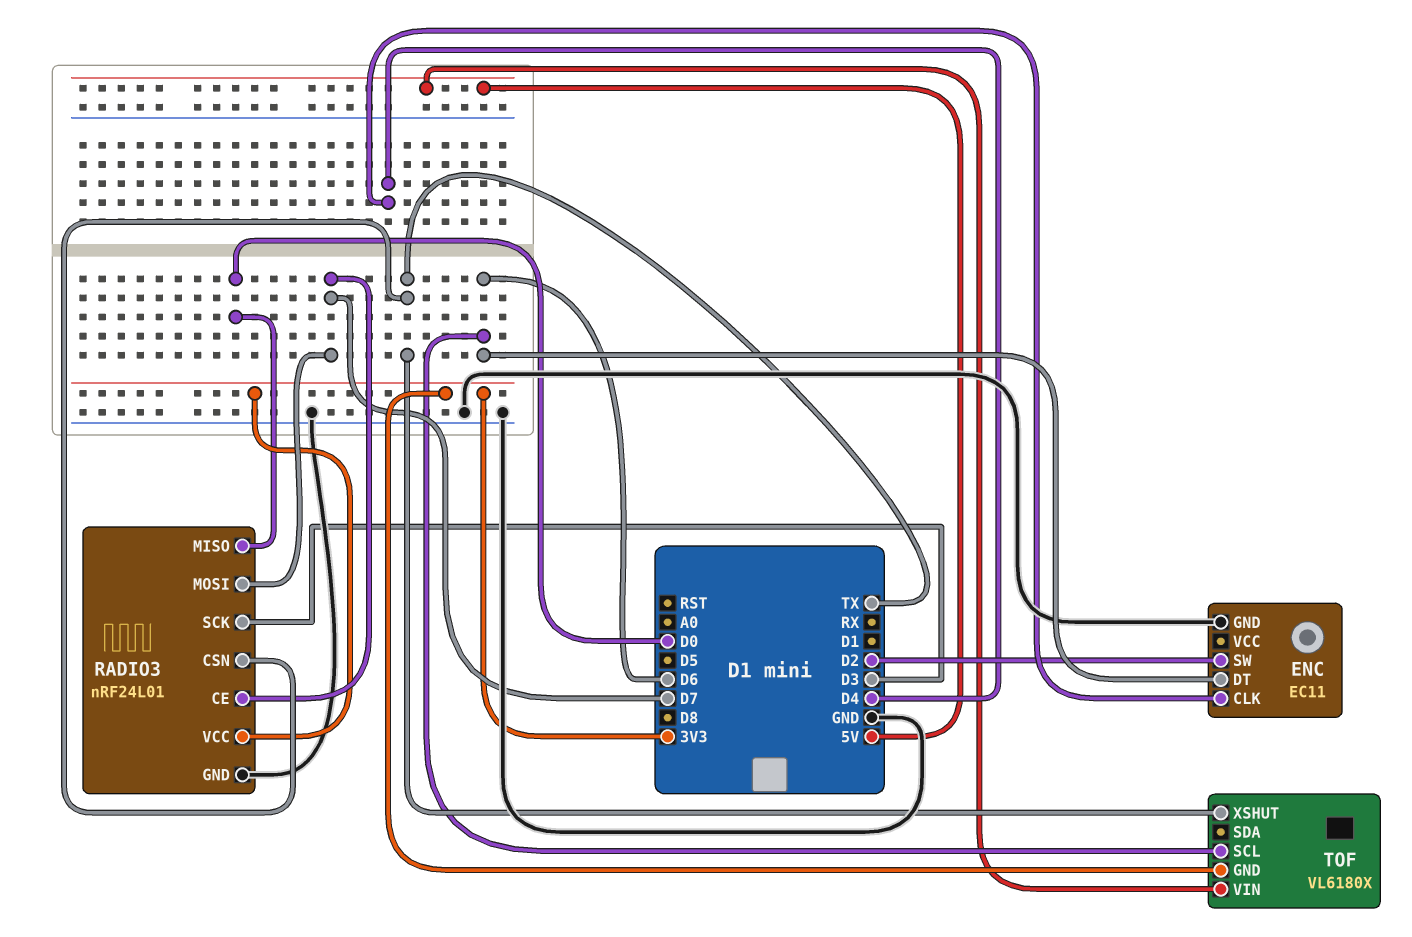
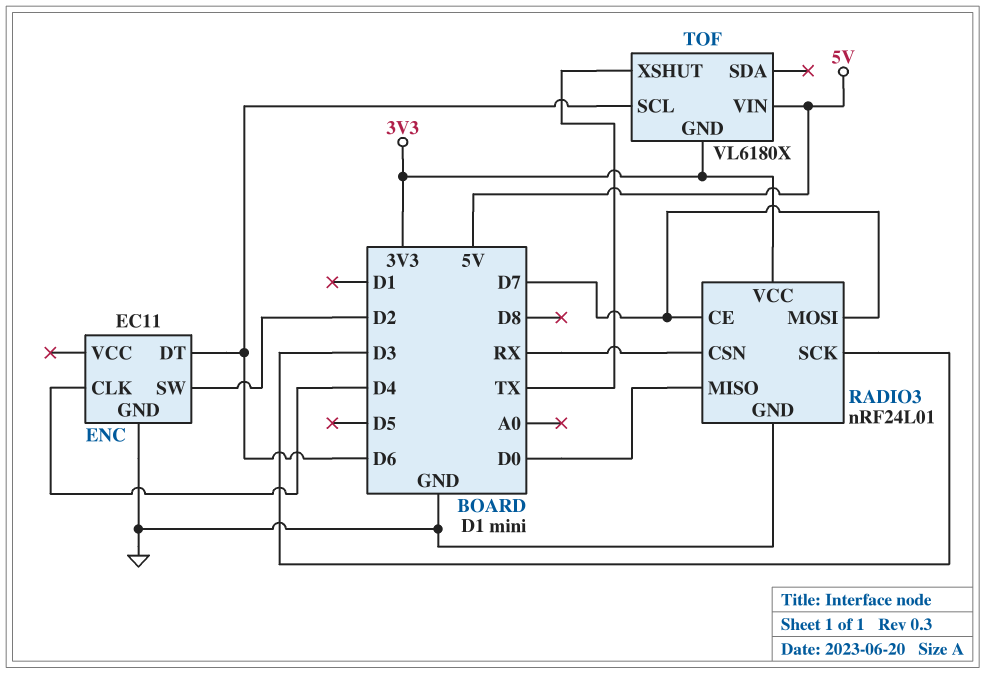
RADIO3 pin CSN: TX -> RX

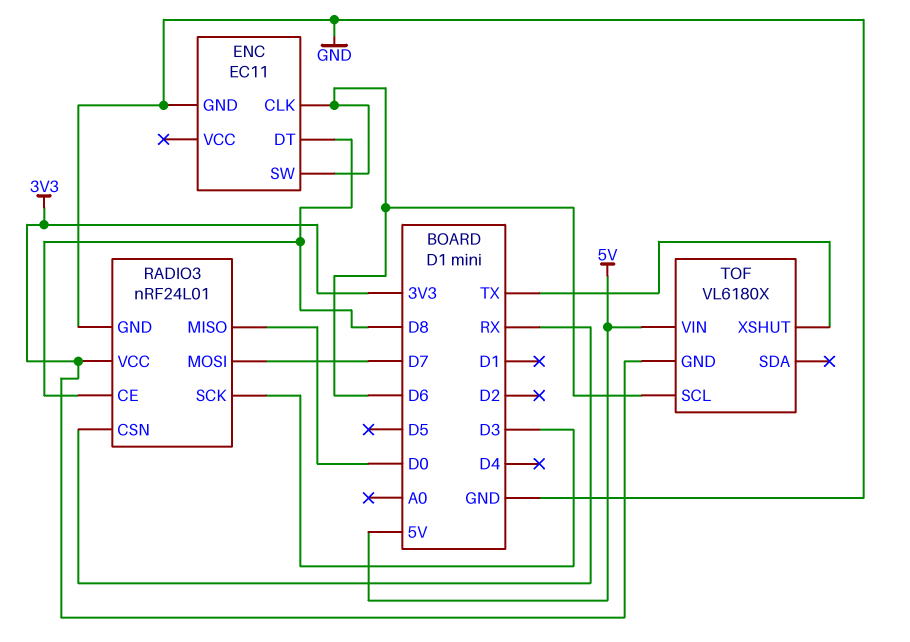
ENC pin CLK: D4 -> D6
ENC pin DT: D6 -> D8
ENC pin SW: D2 -> D6
RADIO3 pin CE: D7 -> D8

